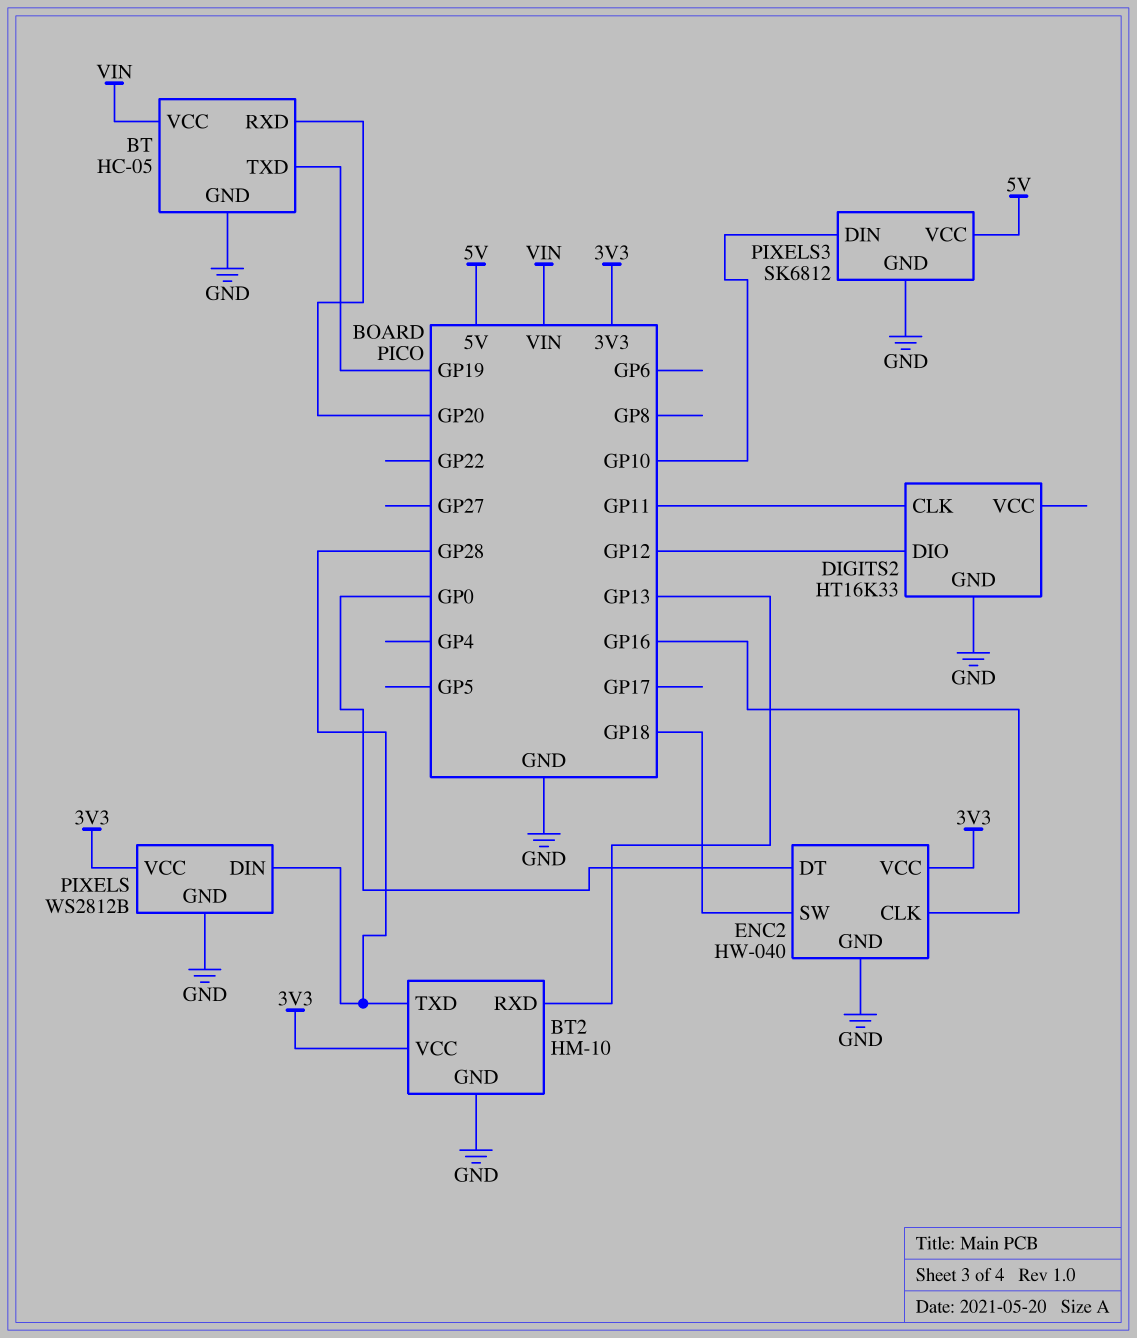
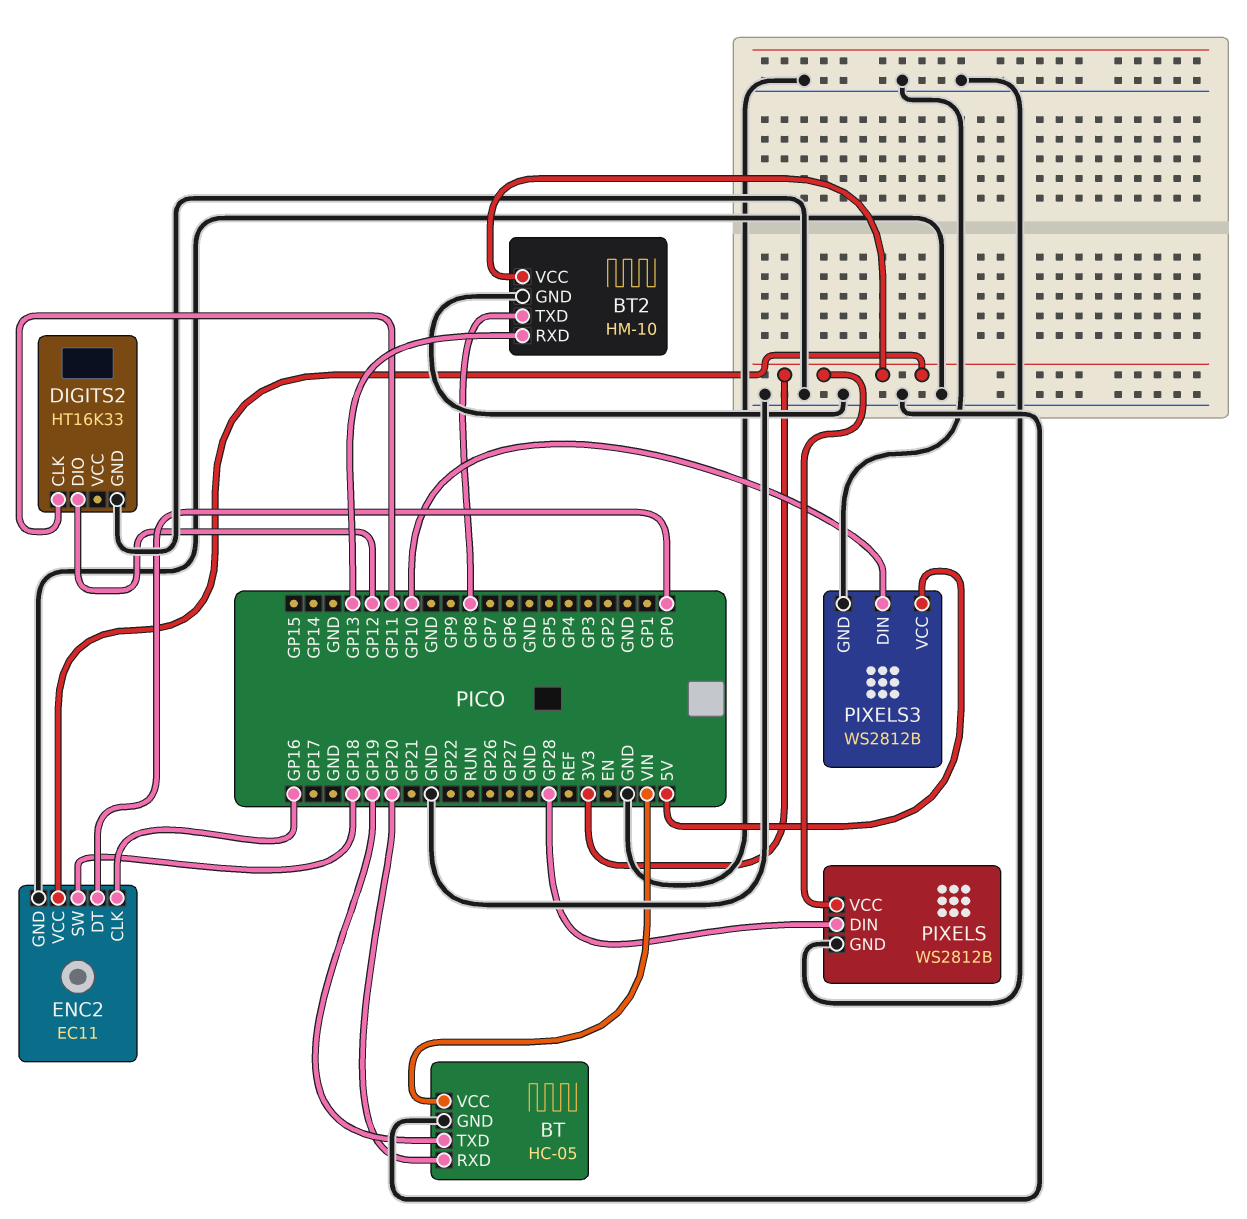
BT2 pin TXD: GP28 -> GP8
ENC2: HW-040 -> EC11
PIXELS3: SK6812 -> WS2812B

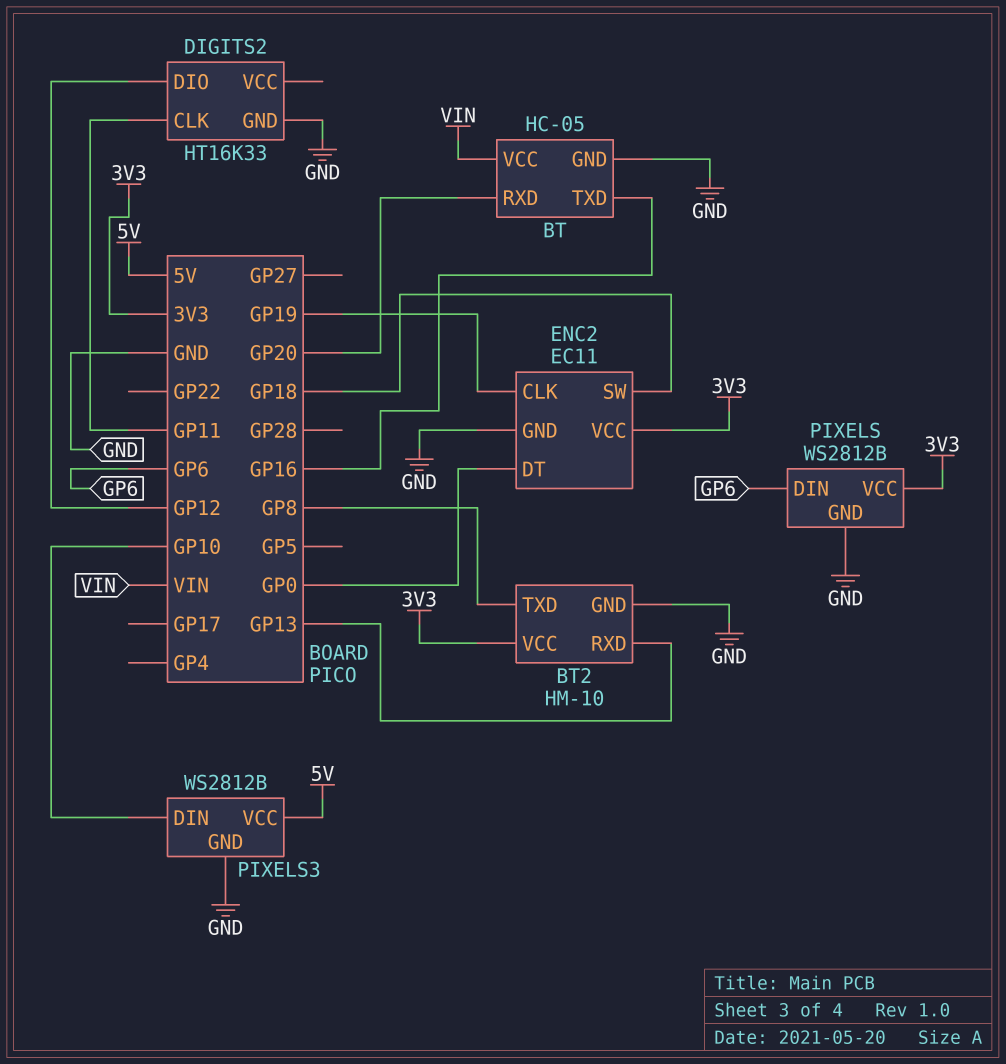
BT pin TXD: GP19 -> GP16
ENC2 pin CLK: GP16 -> GP19
PIXELS pin DIN: GP28 -> GP6

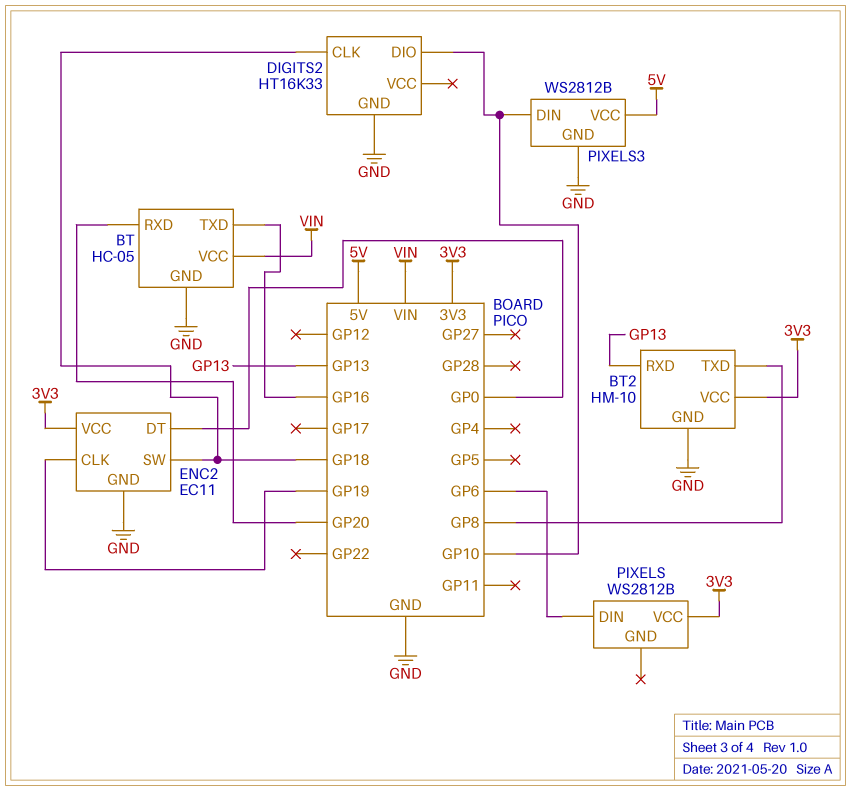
DIGITS2 pin CLK: GP11 -> GP18
DIGITS2 pin DIO: GP12 -> GP10
PIXELS pin GND: GND -> none

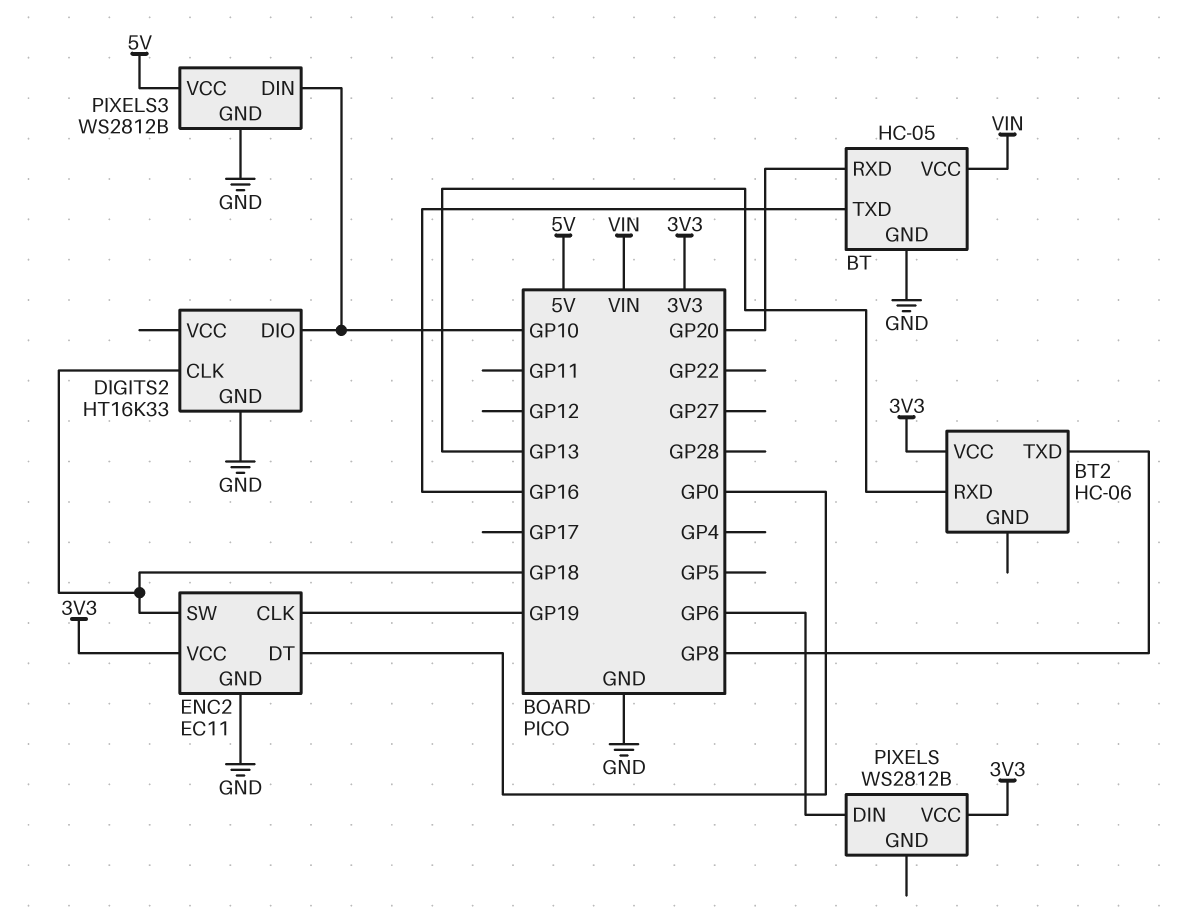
BT2: HM-10 -> HC-06
BT2 pin GND: GND -> none

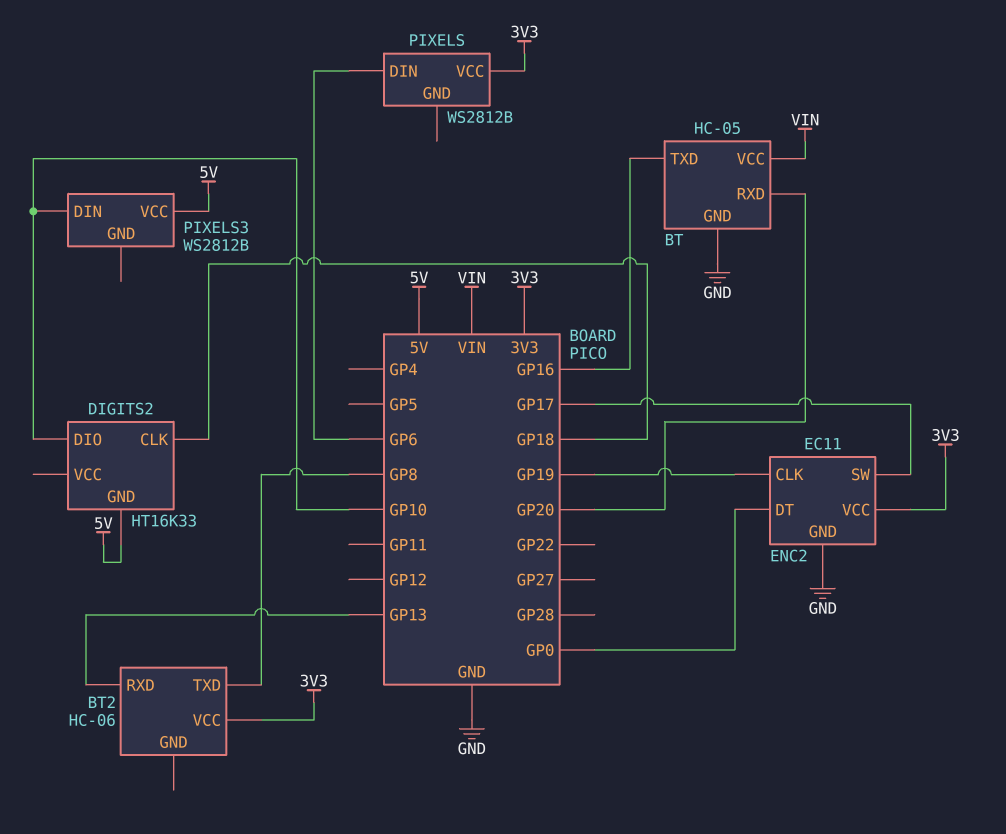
DIGITS2 pin GND: GND -> 5V
ENC2 pin SW: GP18 -> GP17
PIXELS3 pin GND: GND -> none

